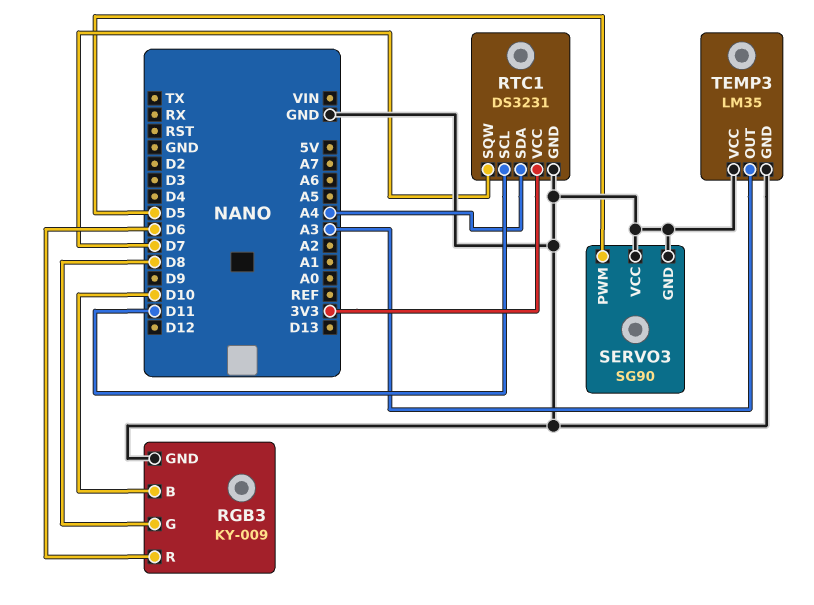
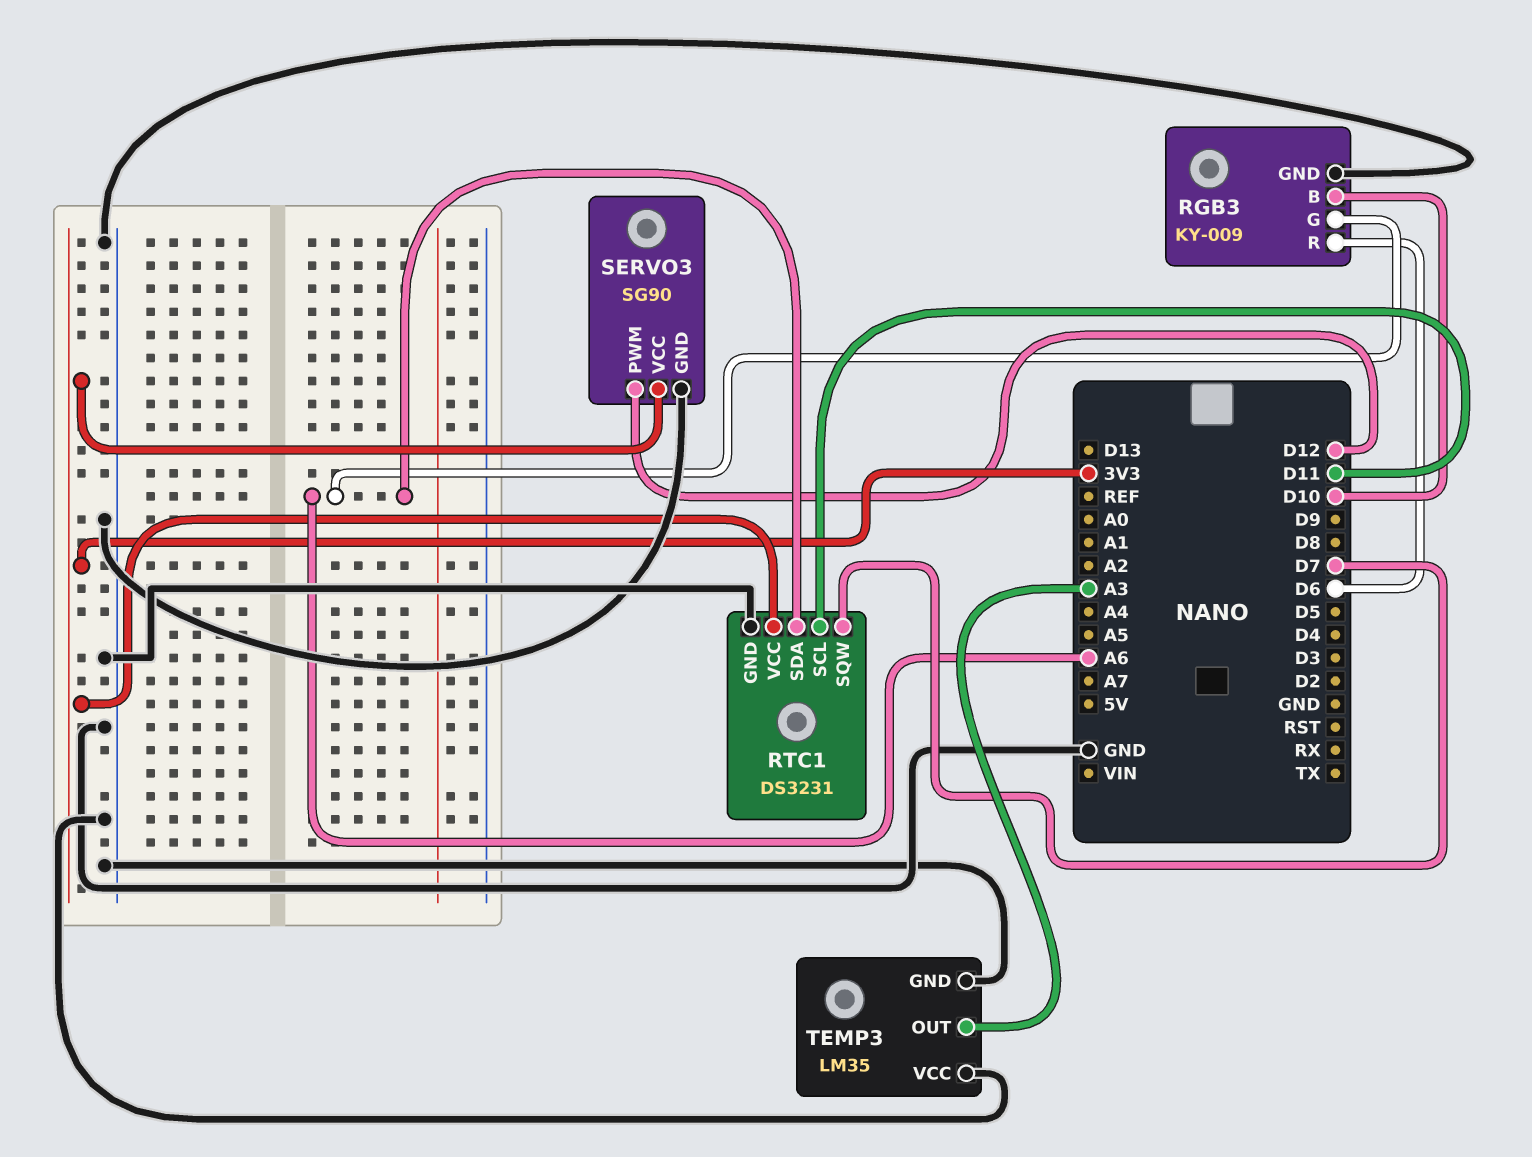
RGB3 pin G: D8 -> A6
RTC1 pin SDA: A4 -> A6
SERVO3 pin PWM: D5 -> D12
SERVO3 pin VCC: GND -> 3V3

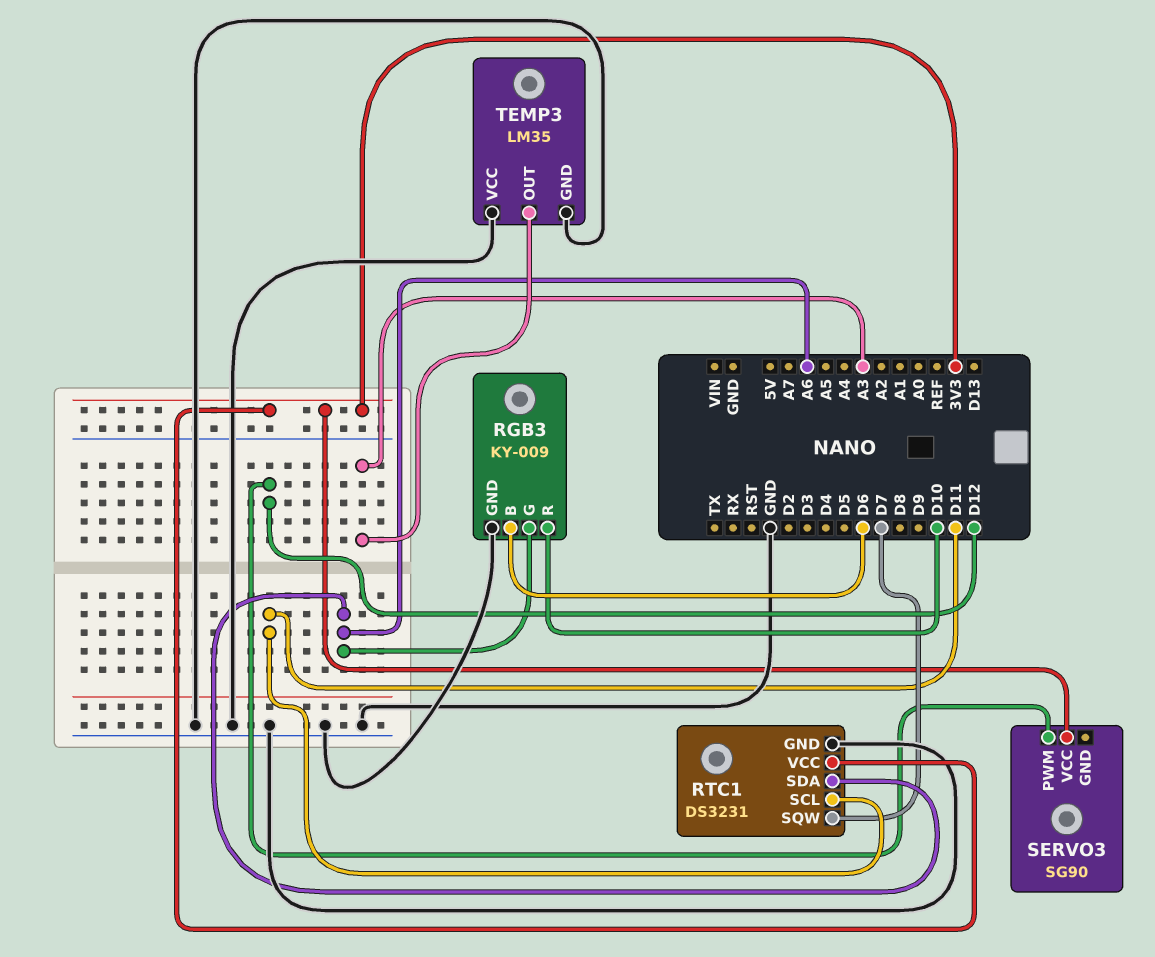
RGB3 pin B: D10 -> D6
RGB3 pin R: D6 -> D10
SERVO3 pin GND: GND -> none

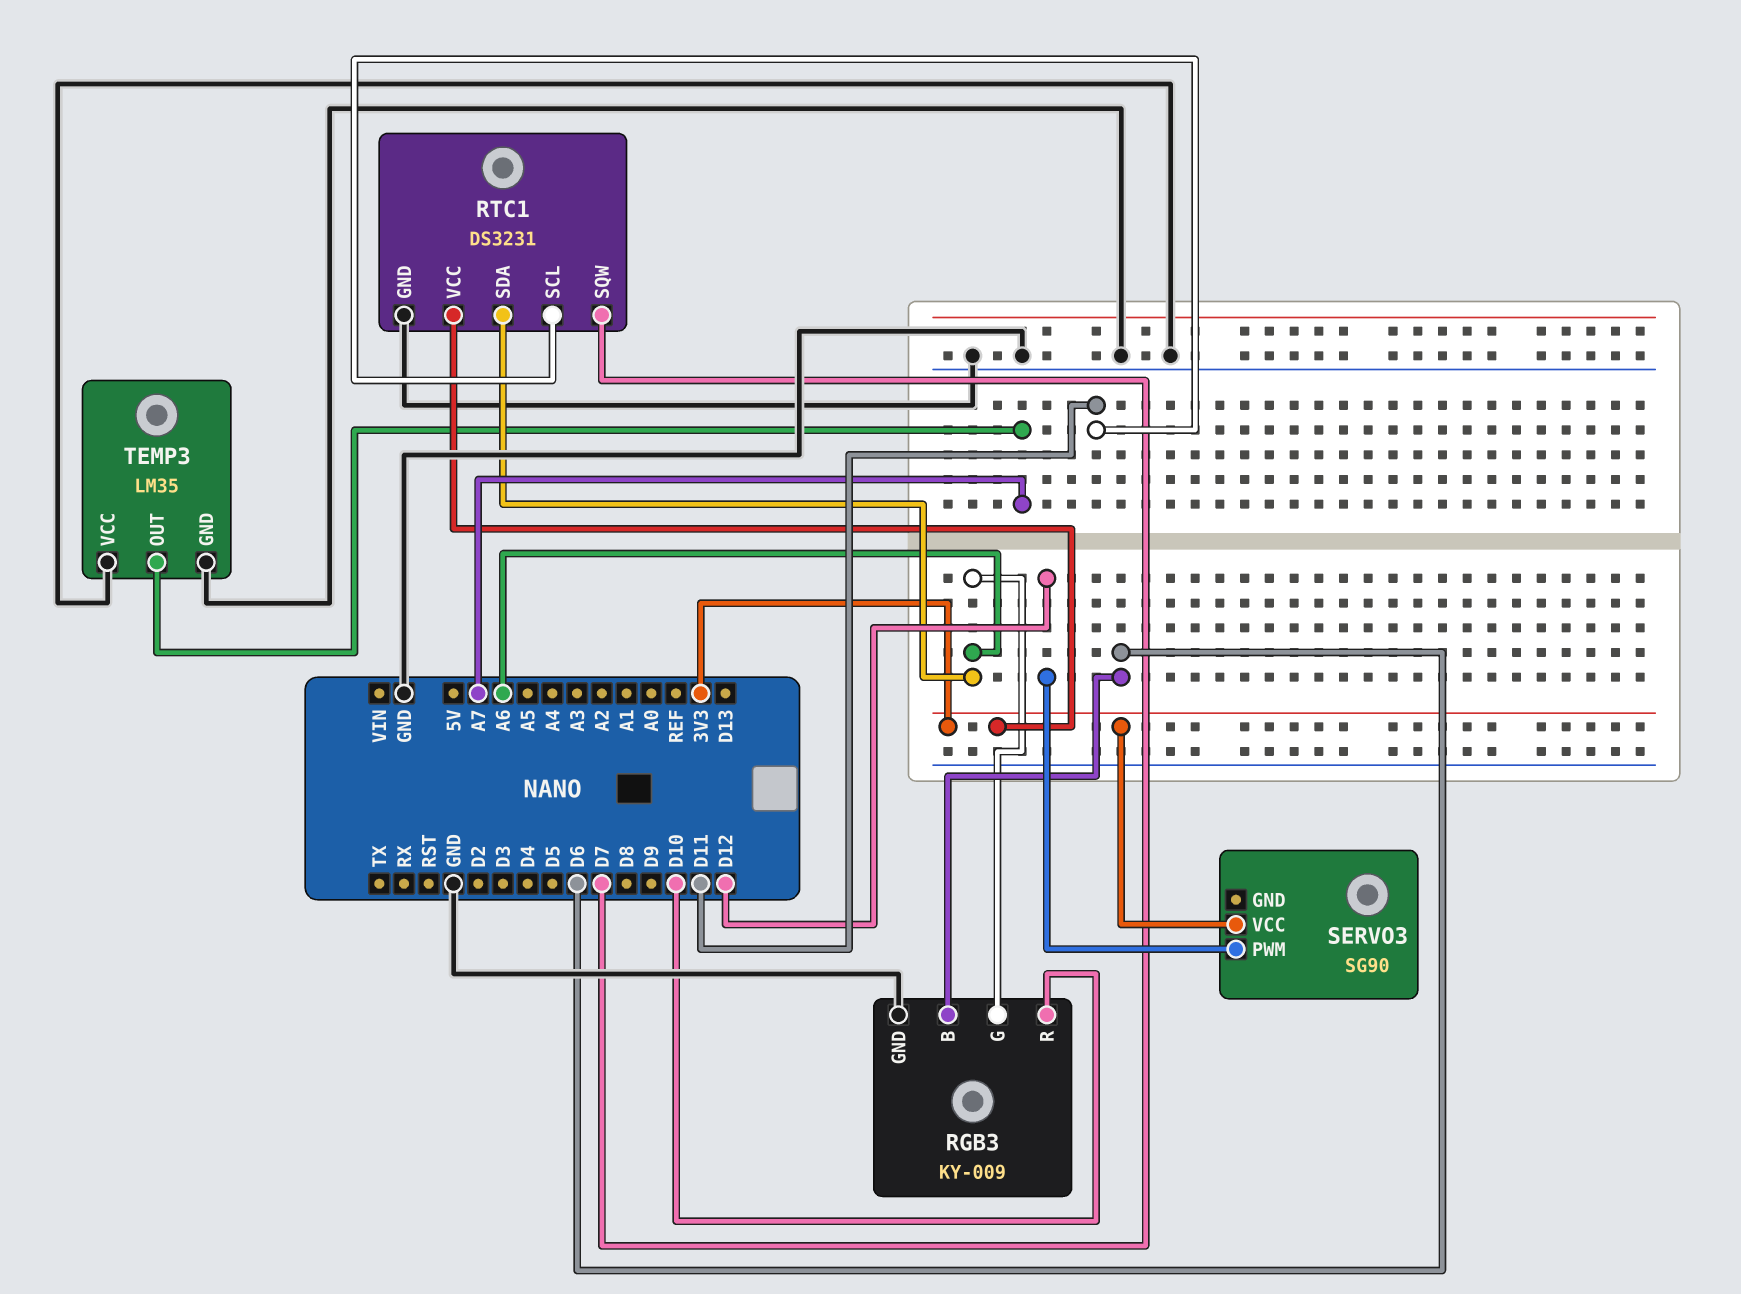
TEMP3 pin OUT: A3 -> A7

